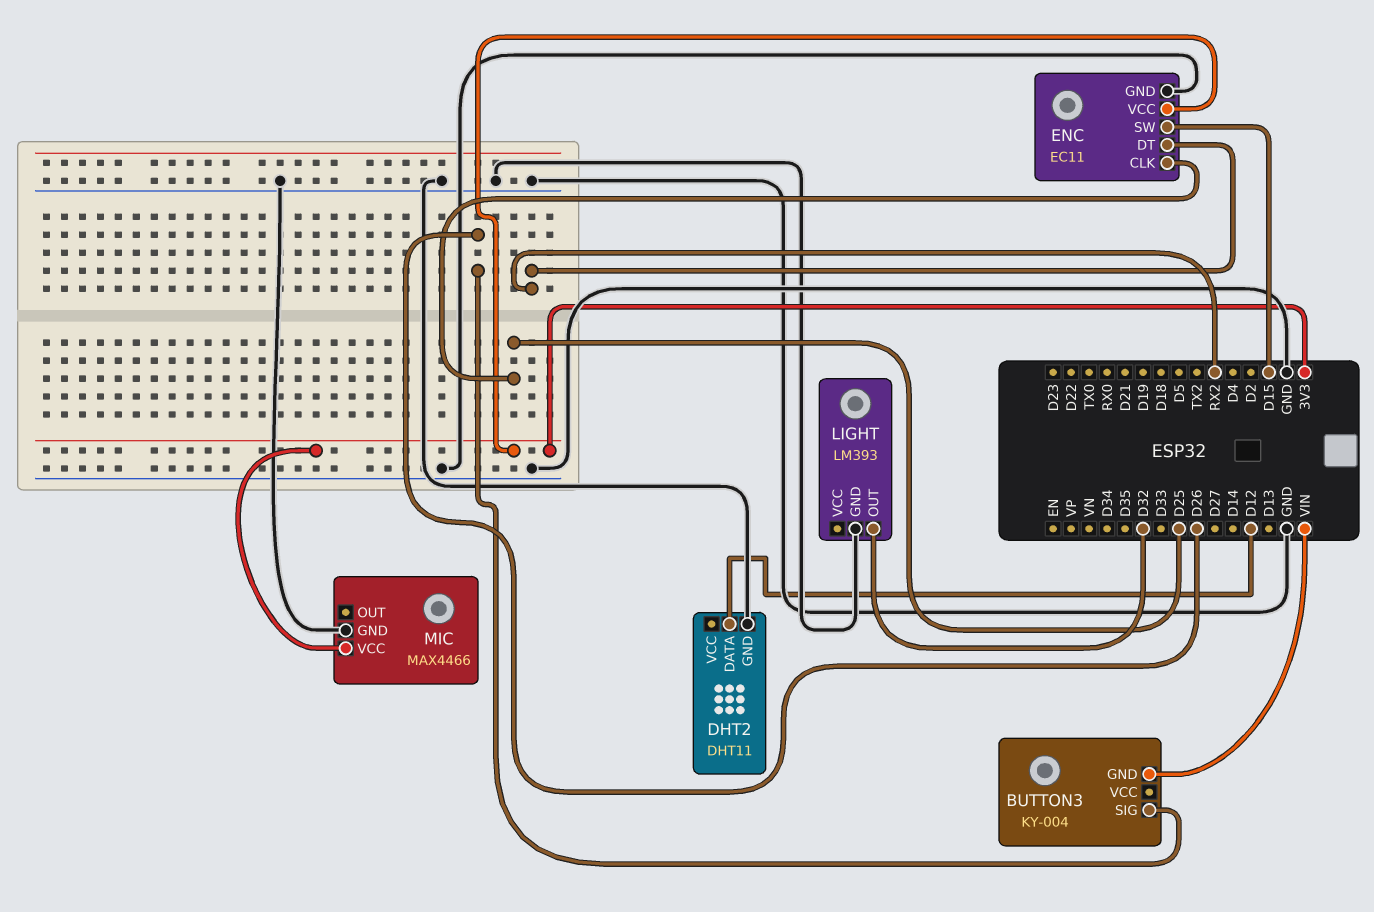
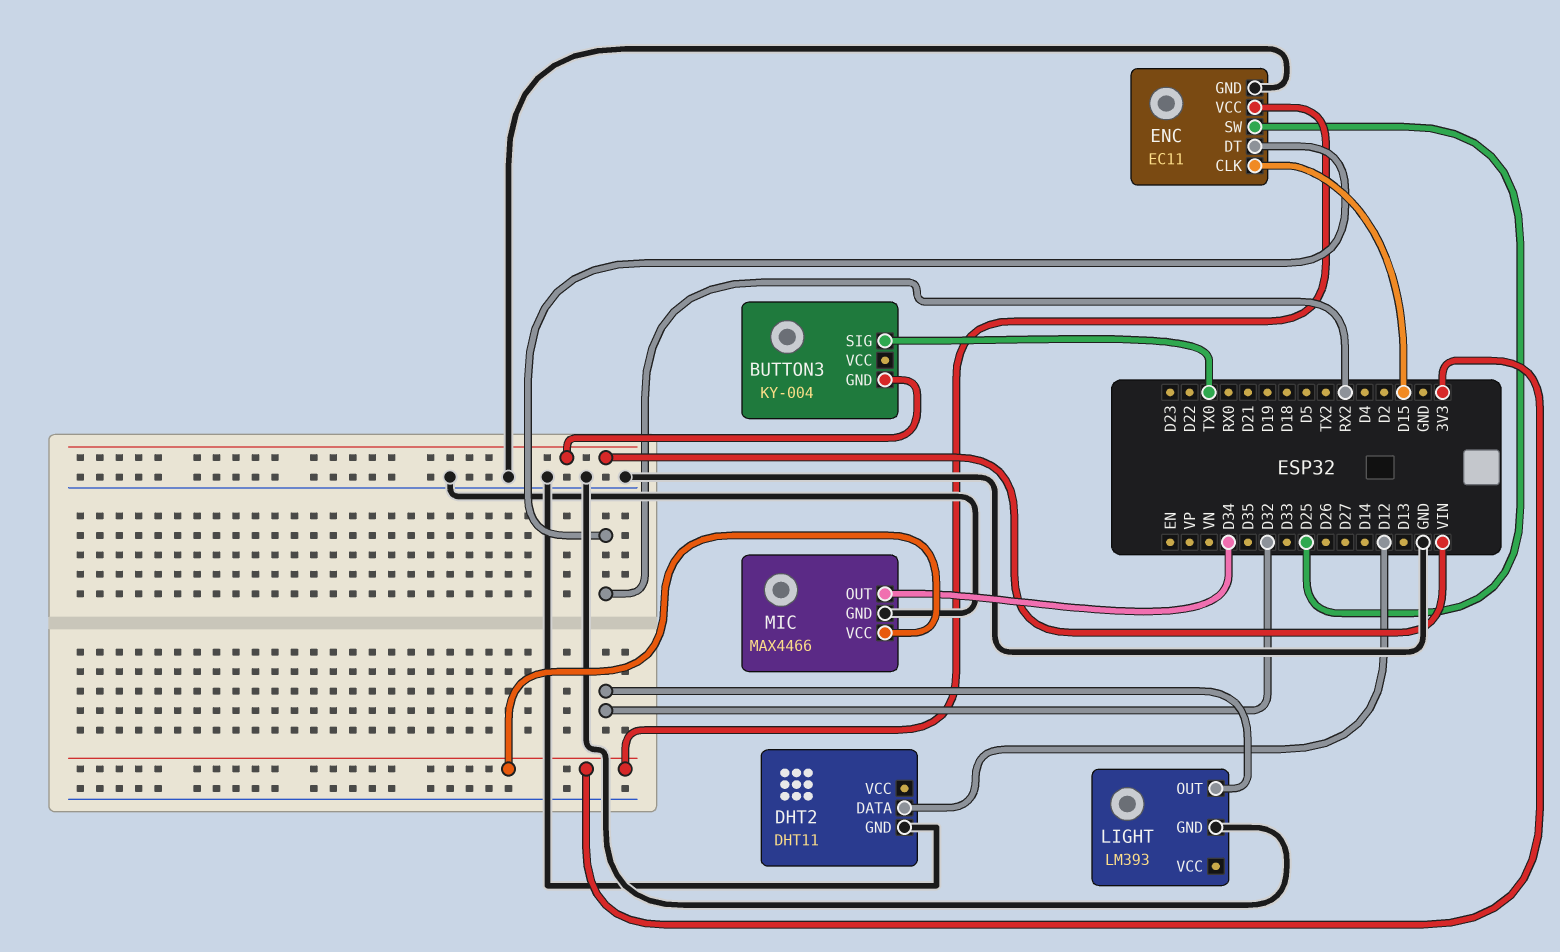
BUTTON3 pin SIG: D26 -> TX0
ENC pin CLK: D25 -> D15
ENC pin SW: D15 -> D25
MIC pin OUT: none -> D34

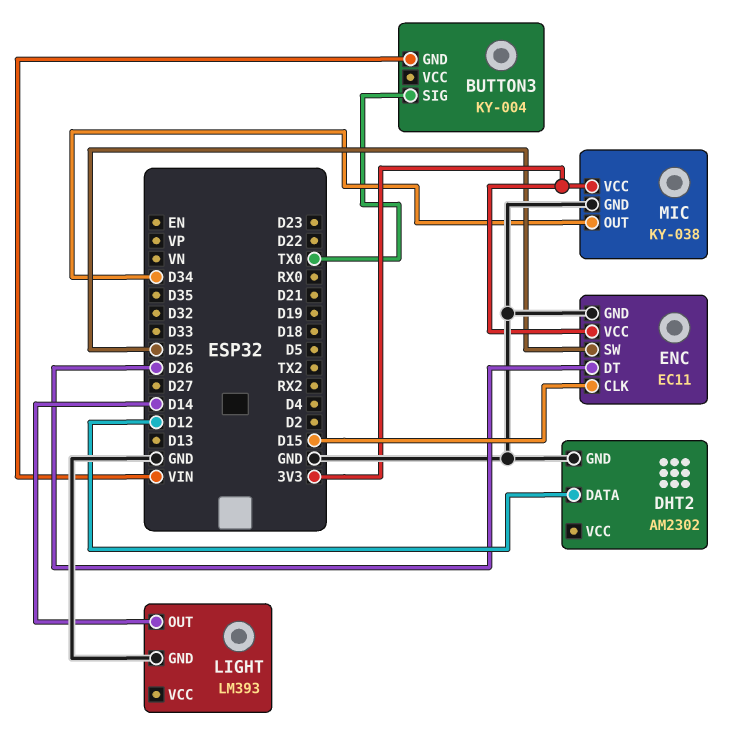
DHT2: DHT11 -> AM2302
ENC pin DT: RX2 -> D26
LIGHT pin OUT: D32 -> D14
MIC: MAX4466 -> KY-038

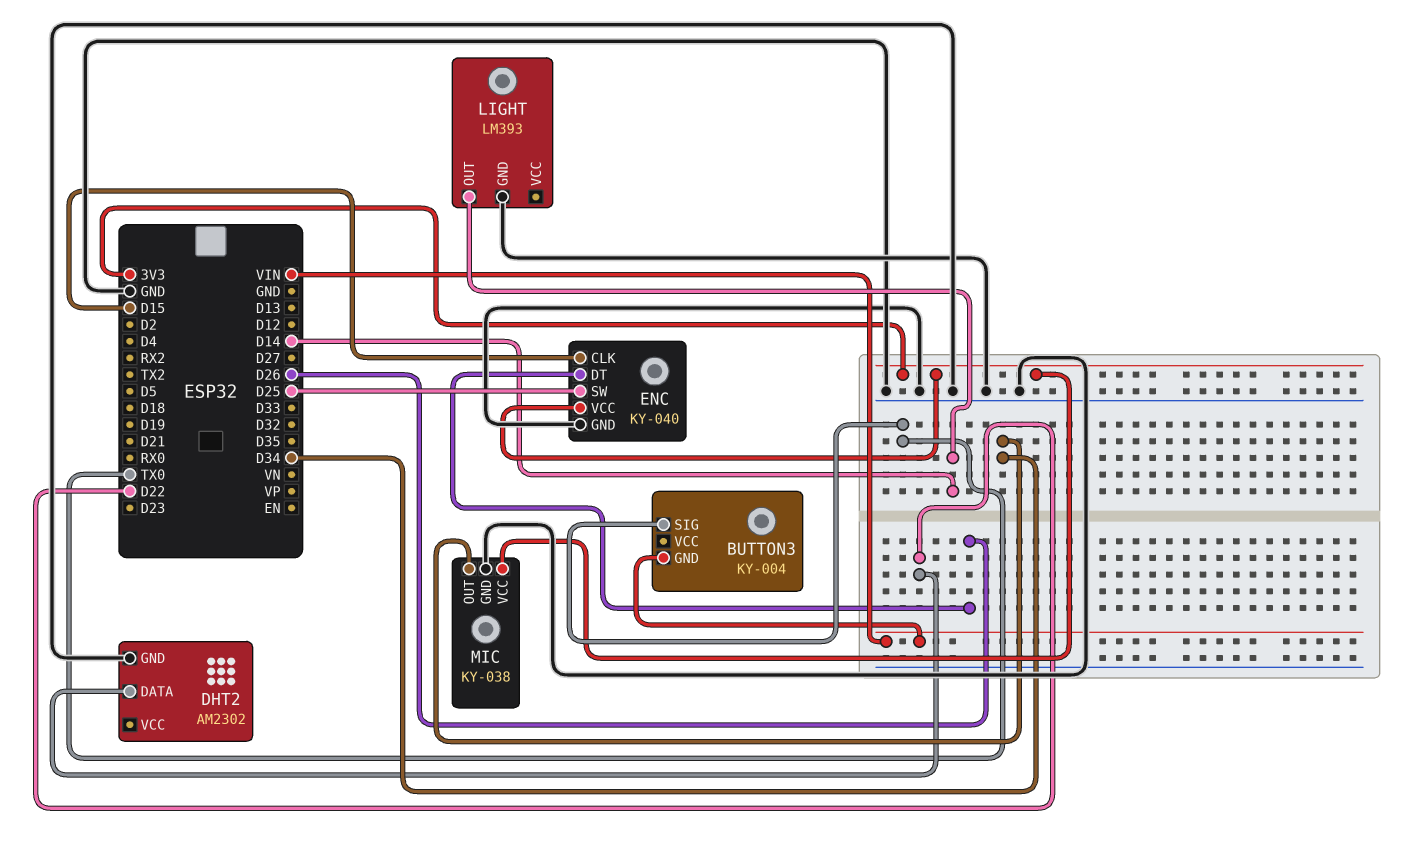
DHT2 pin DATA: D12 -> D22
ENC: EC11 -> KY-040

